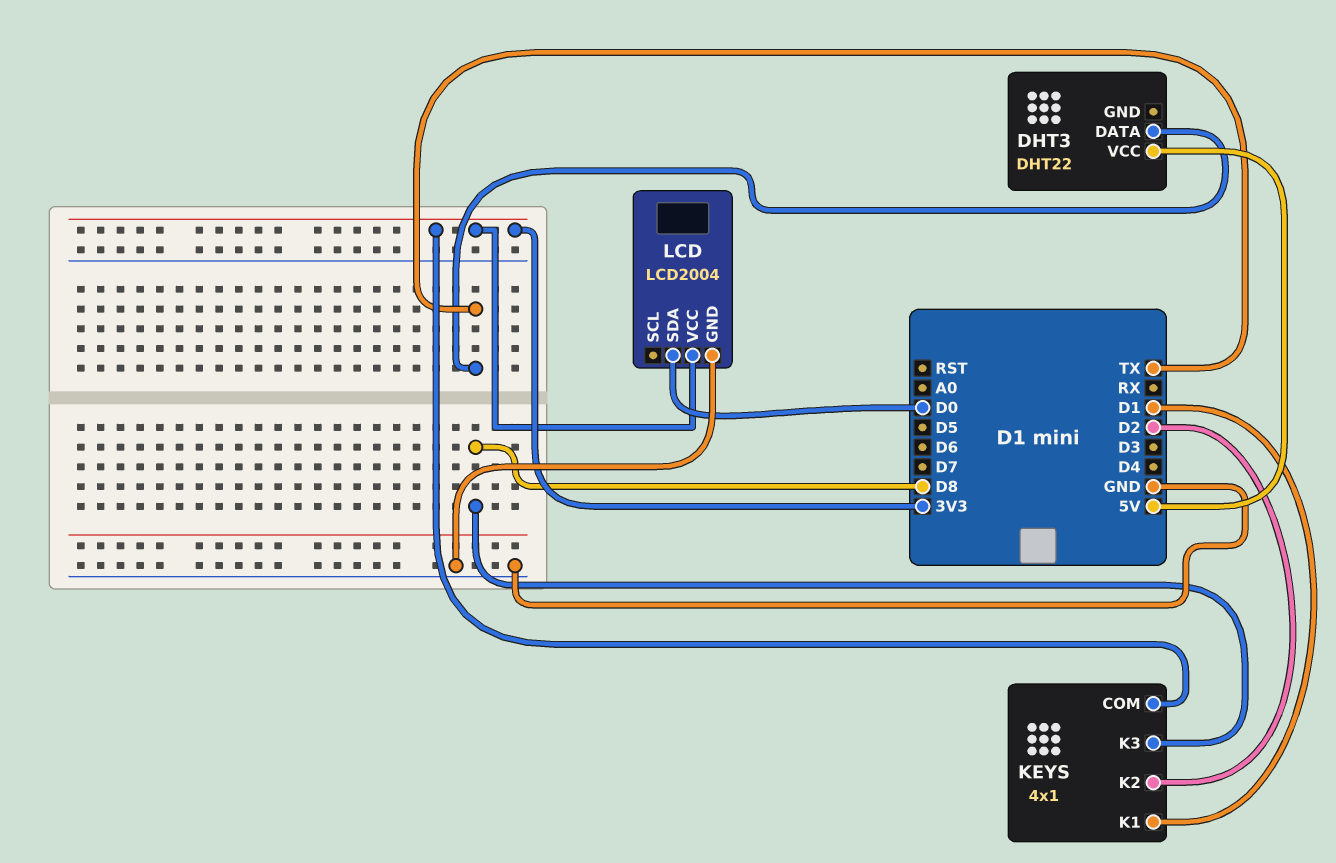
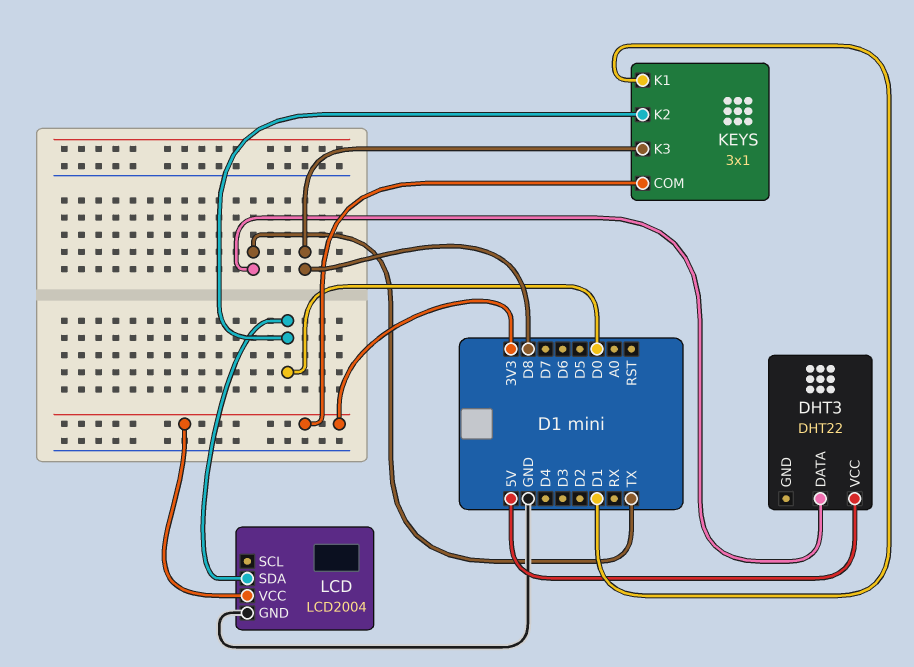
KEYS: 4x1 -> 3x1
KEYS pin K2: D2 -> D0

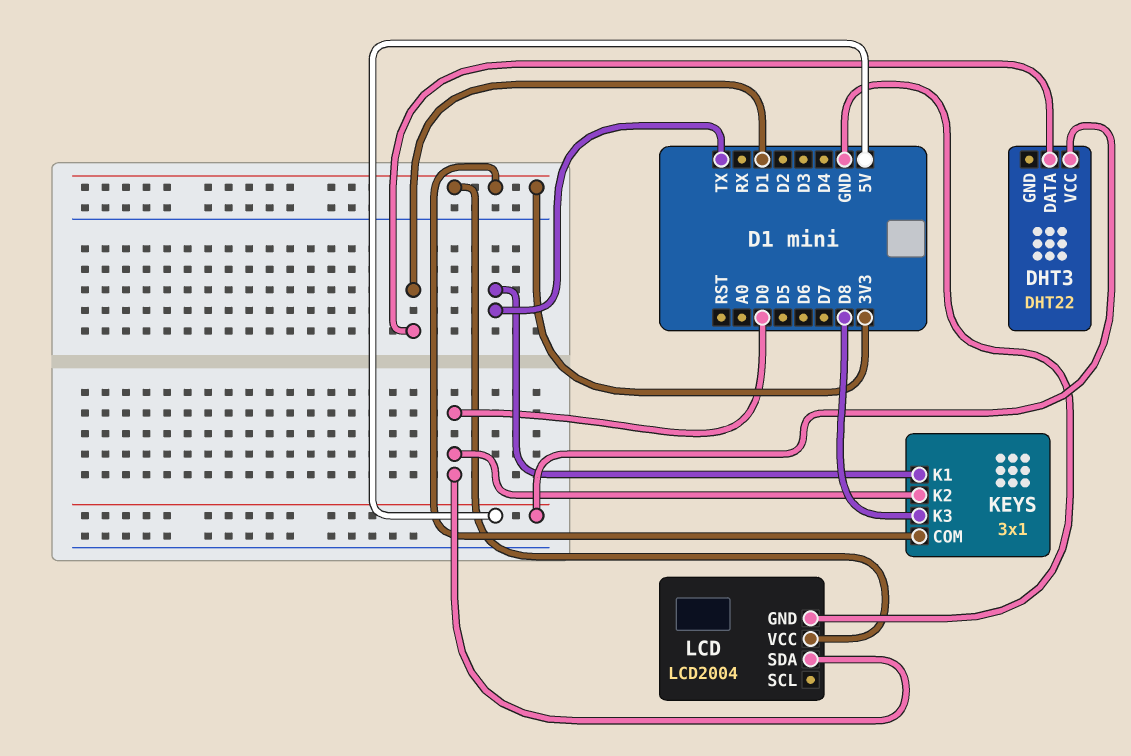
DHT3 pin DATA: TX -> D1
KEYS pin K1: D1 -> TX

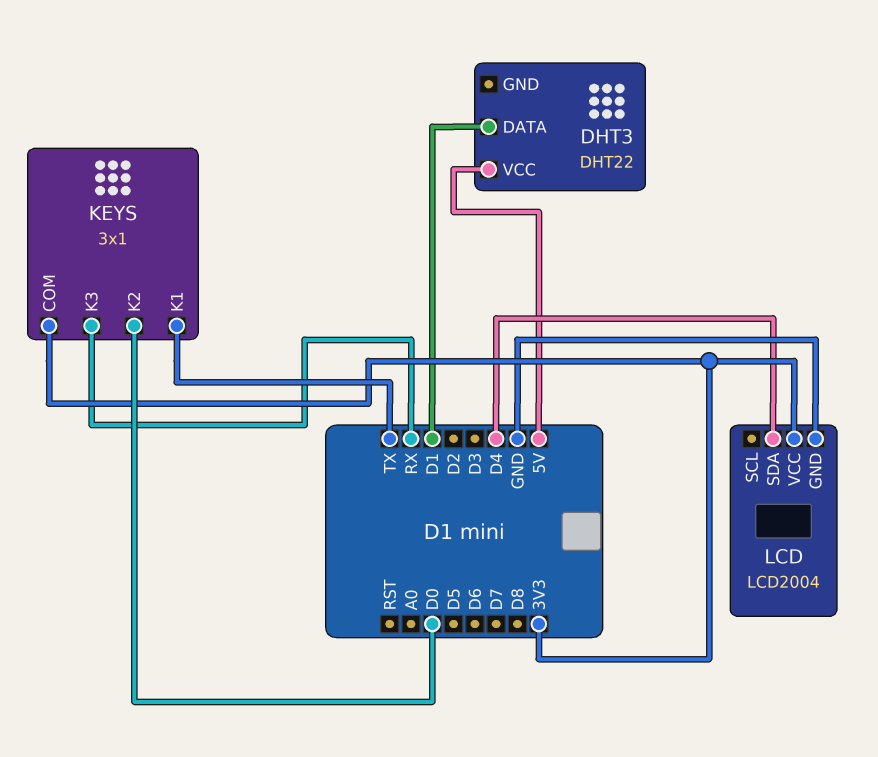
KEYS pin K3: D8 -> RX
LCD pin SDA: D0 -> D4

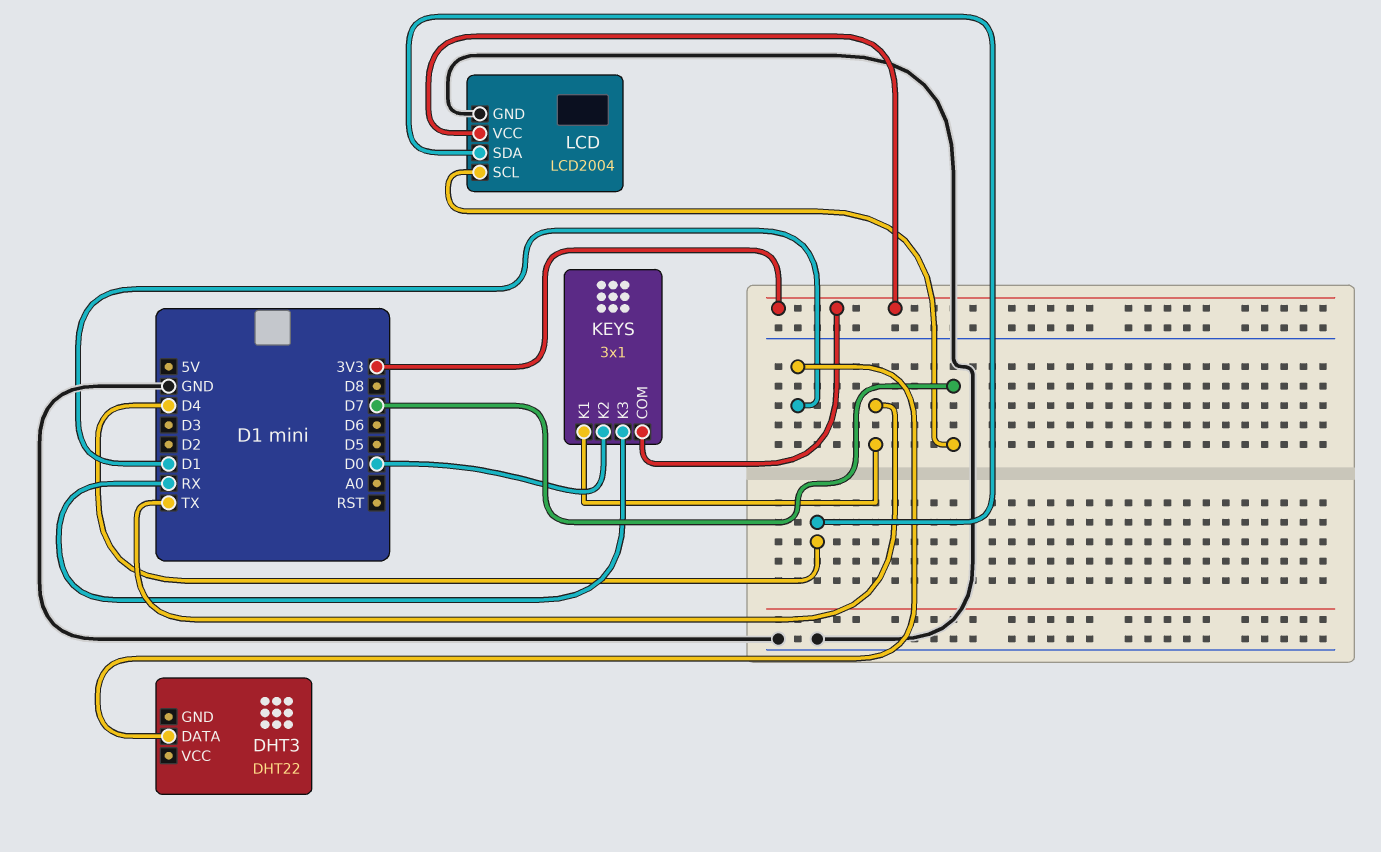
DHT3 pin VCC: 5V -> none
LCD pin SCL: none -> D7

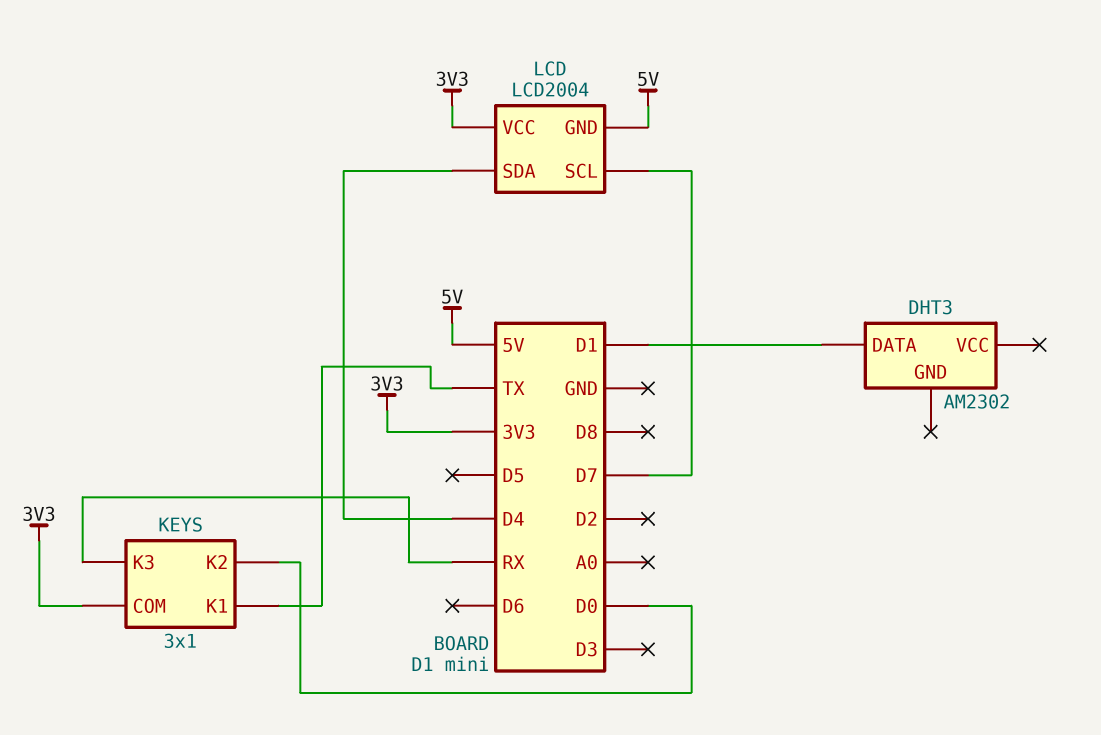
DHT3: DHT22 -> AM2302
LCD pin GND: GND -> 5V

